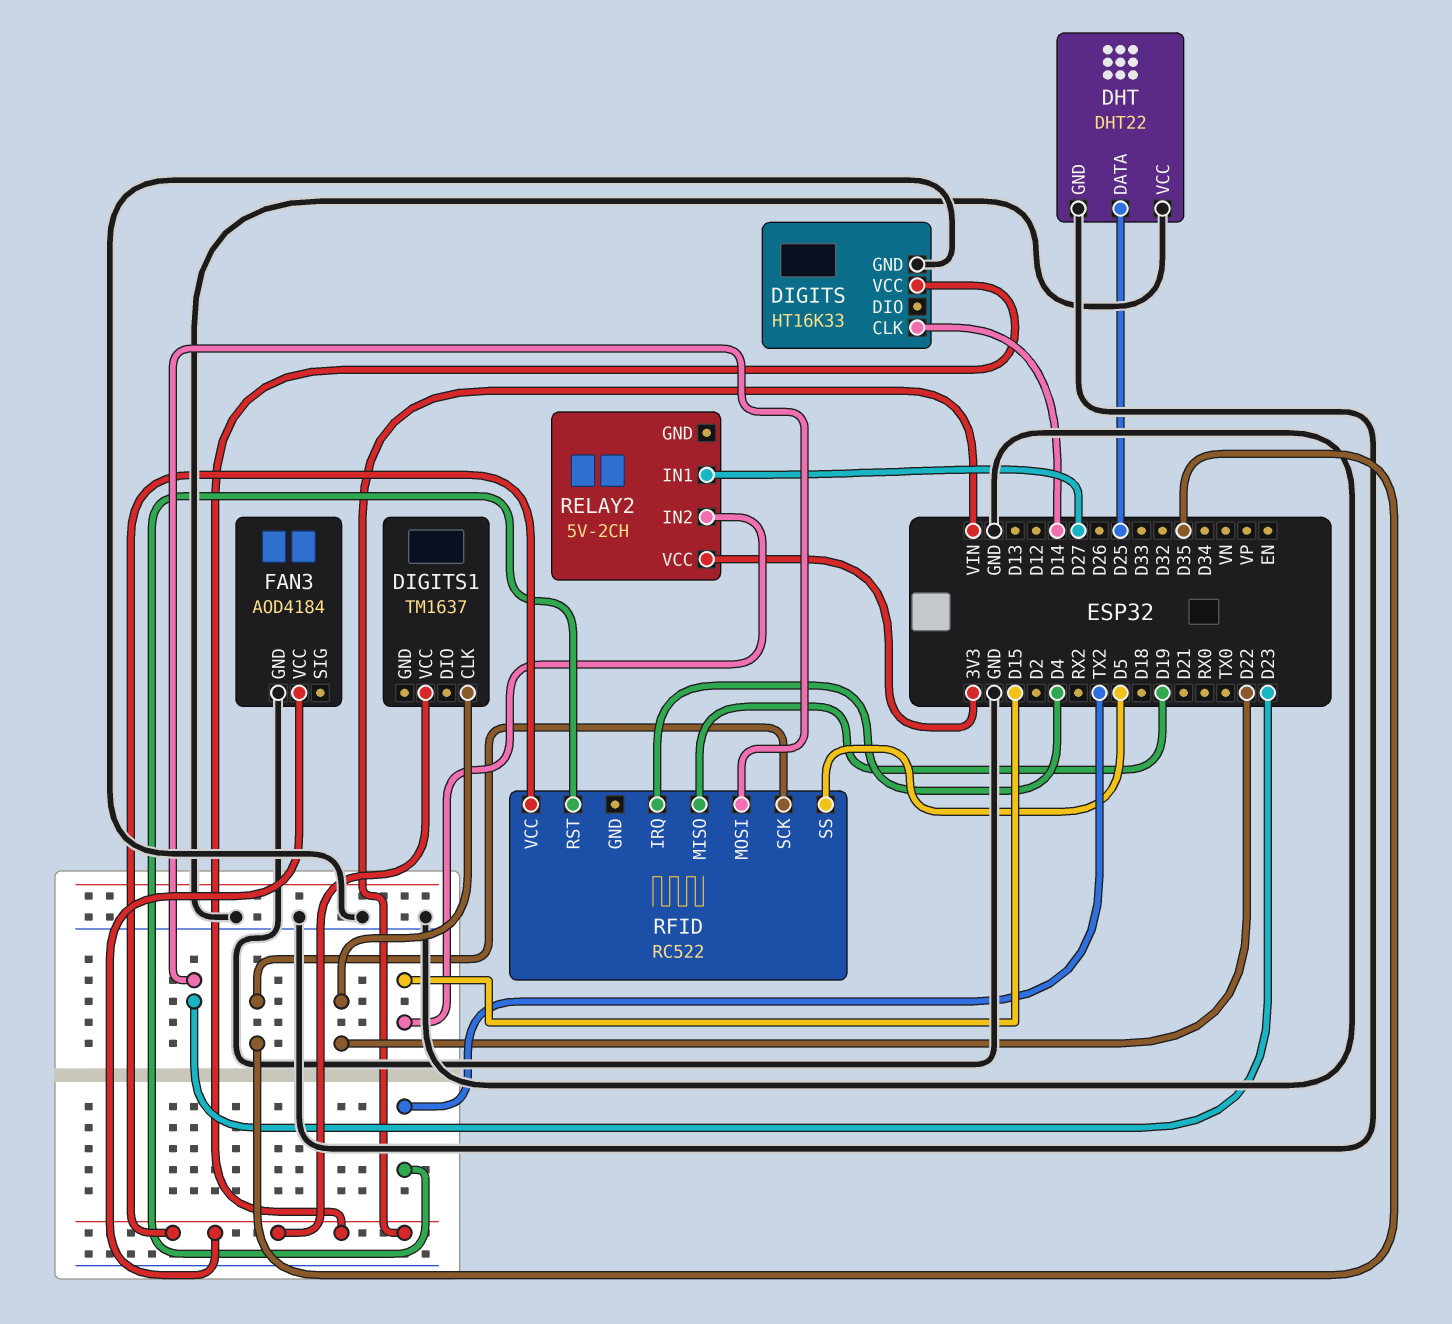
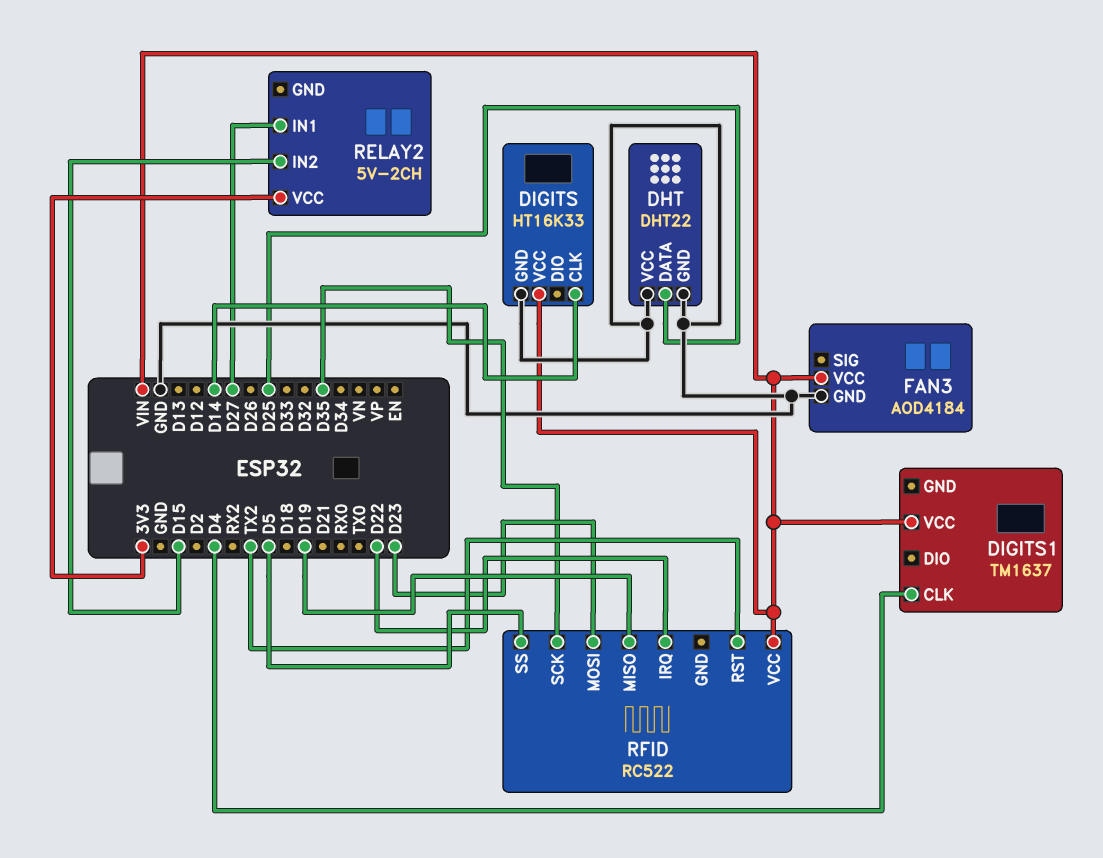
DIGITS1 pin CLK: D22 -> D4
RFID pin IRQ: D4 -> D22

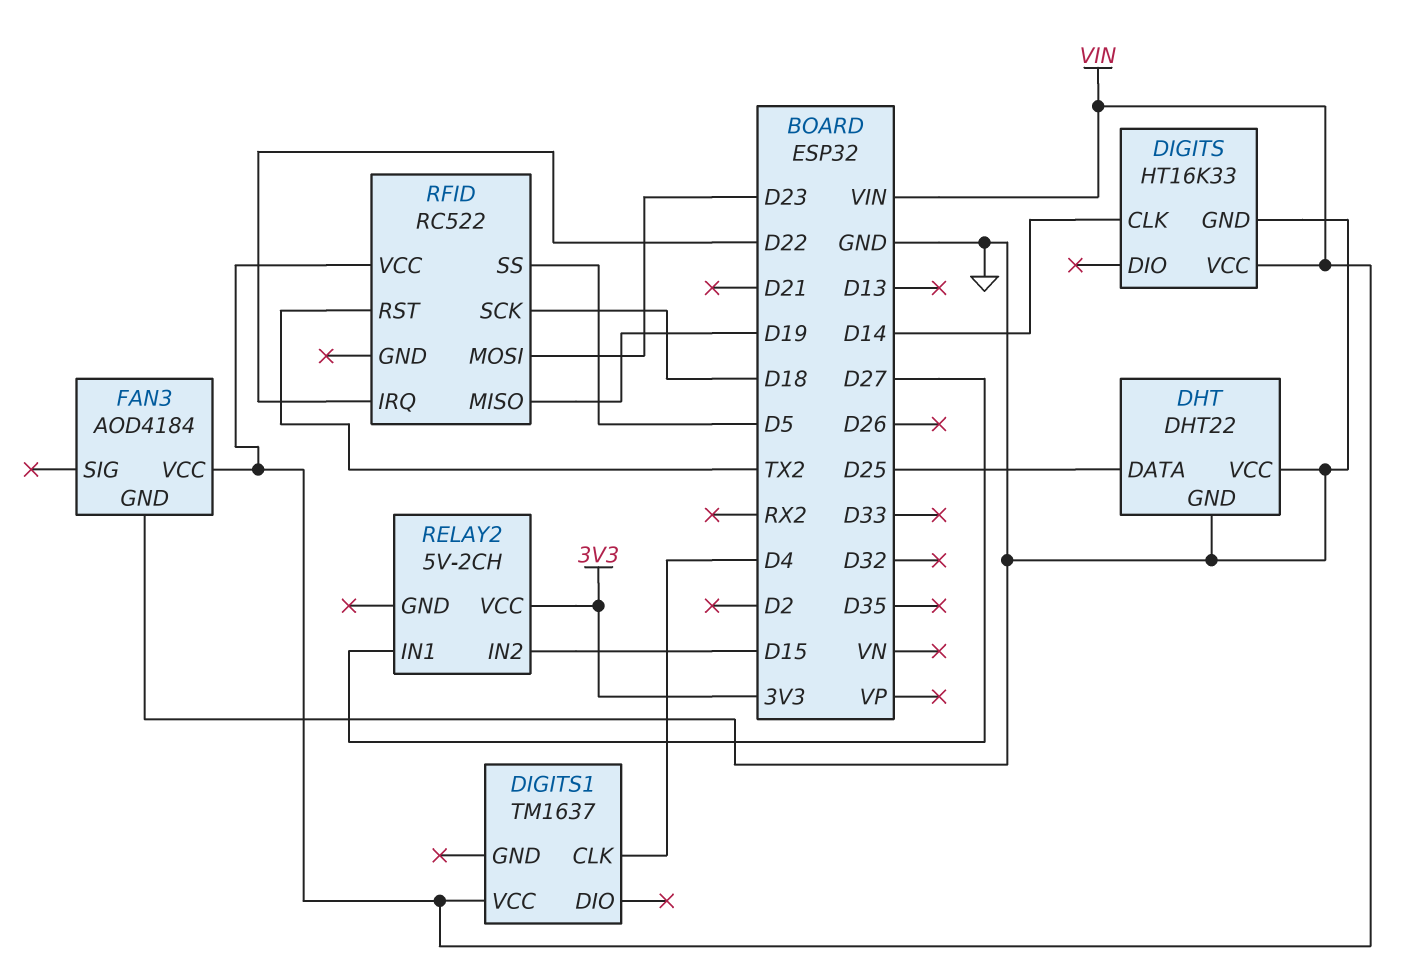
RFID pin SCK: D35 -> D18

